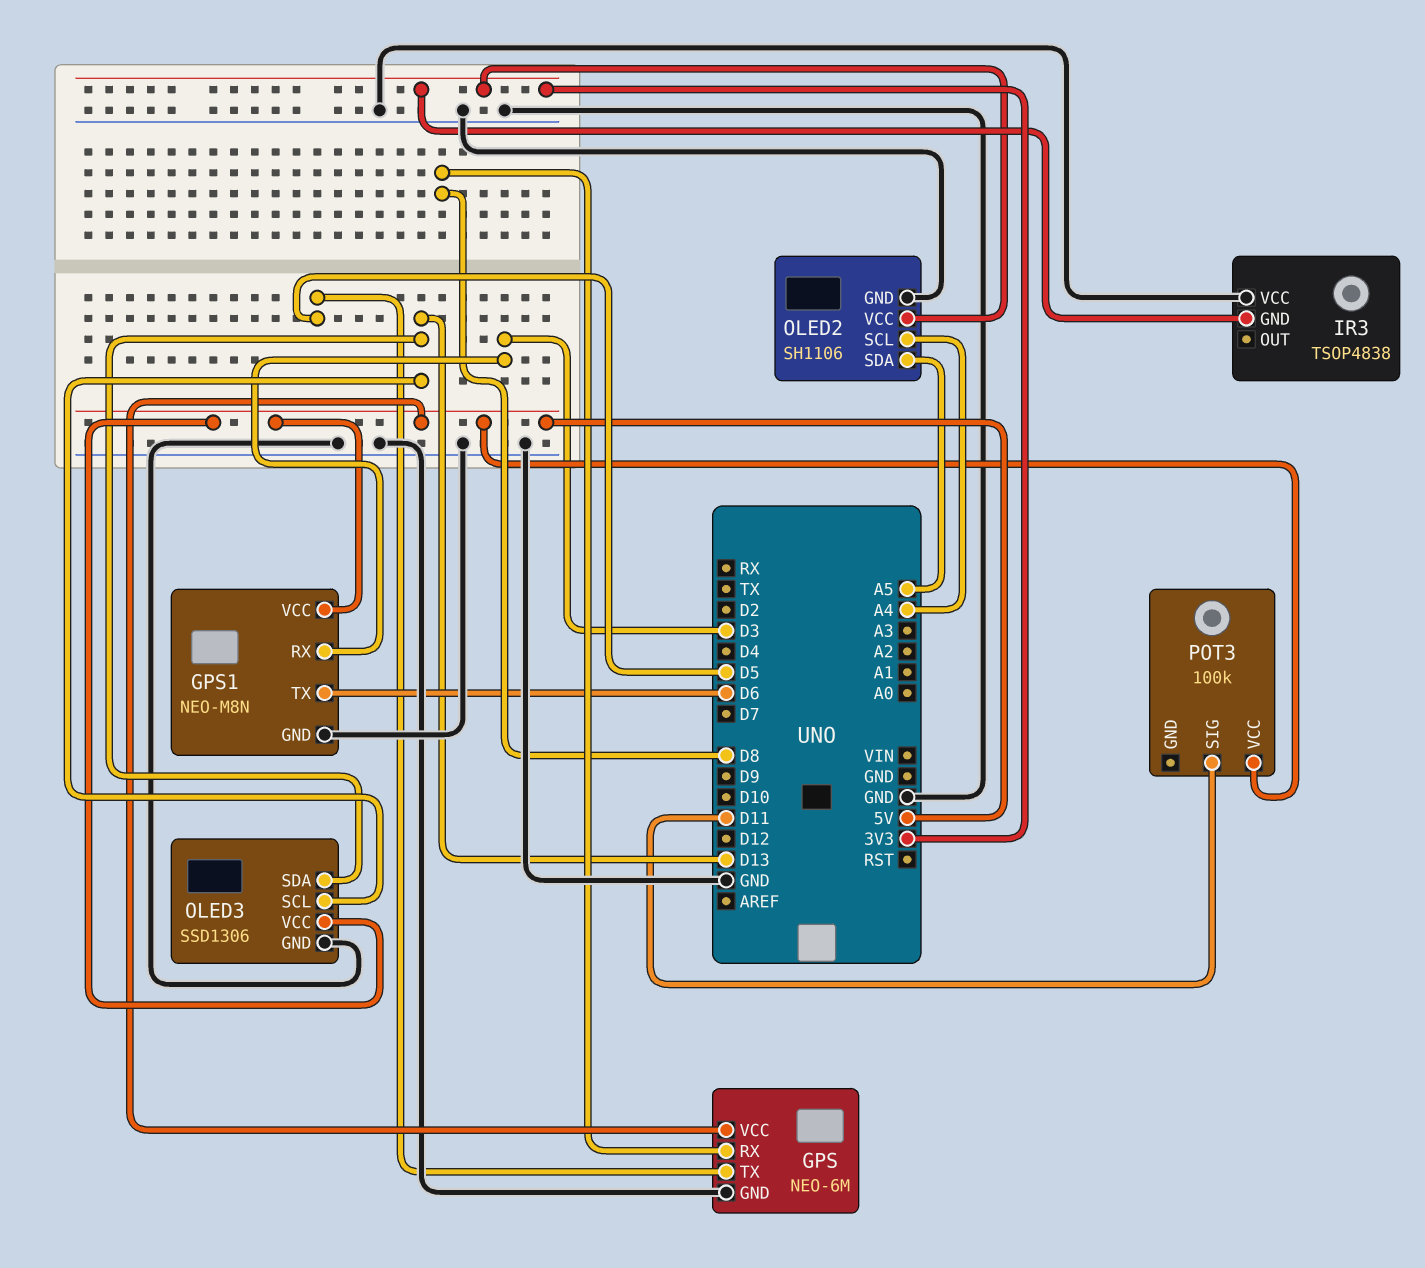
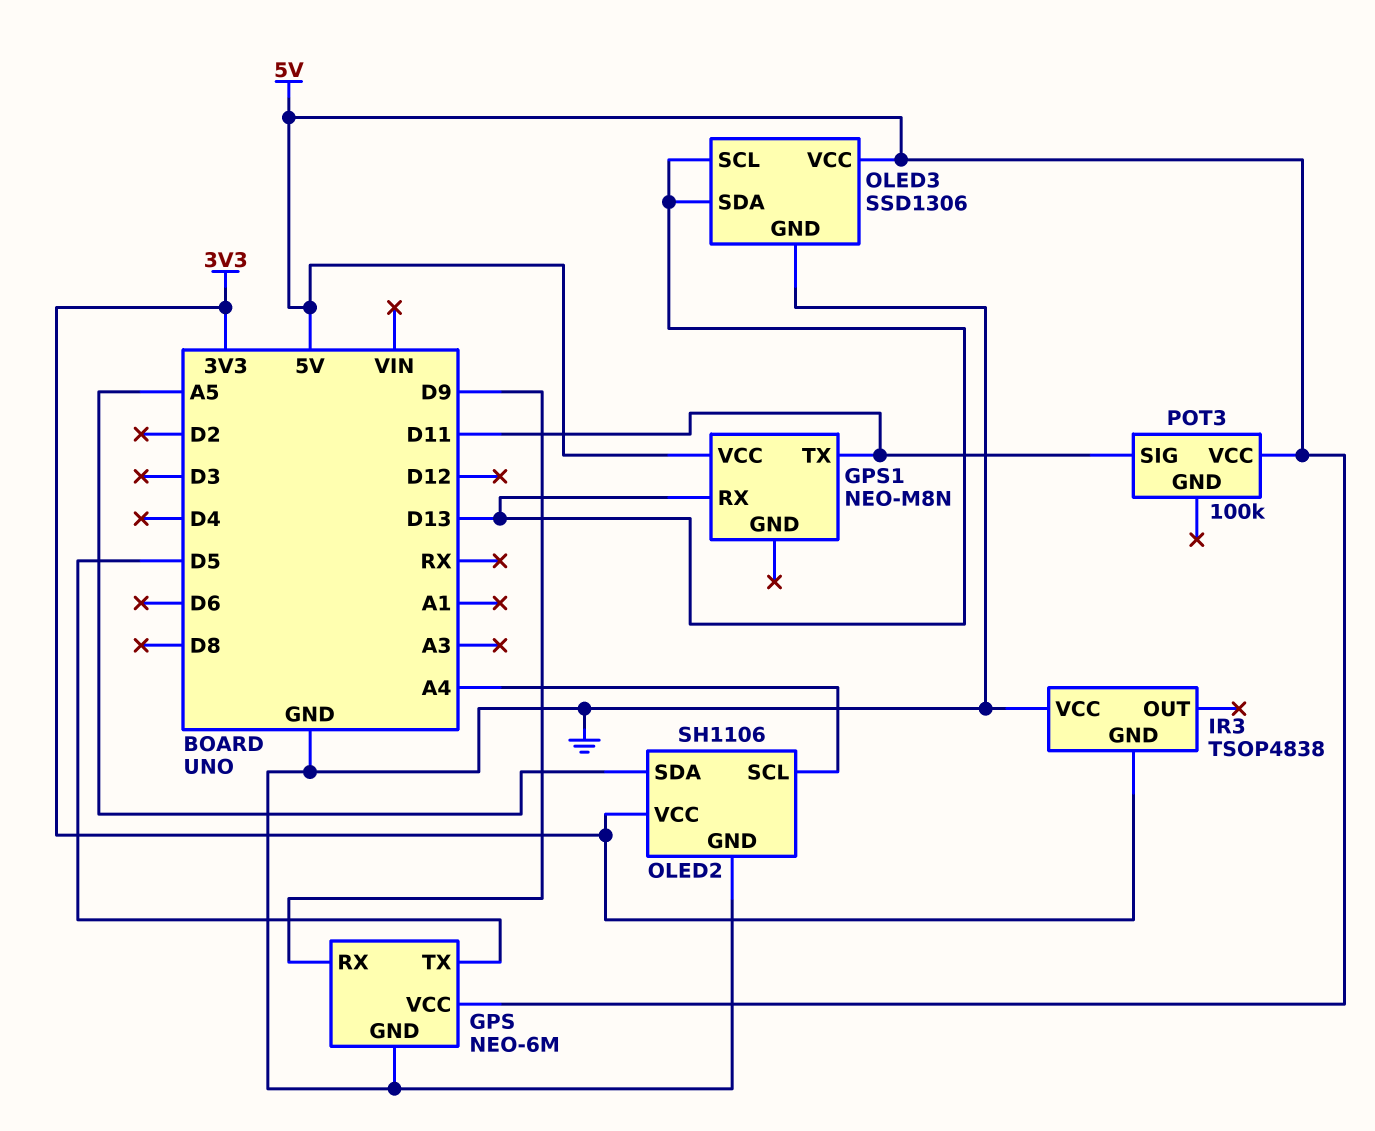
GPS pin RX: D8 -> D9
GPS1 pin GND: GND -> none
GPS1 pin RX: D3 -> D13
GPS1 pin TX: D6 -> D11

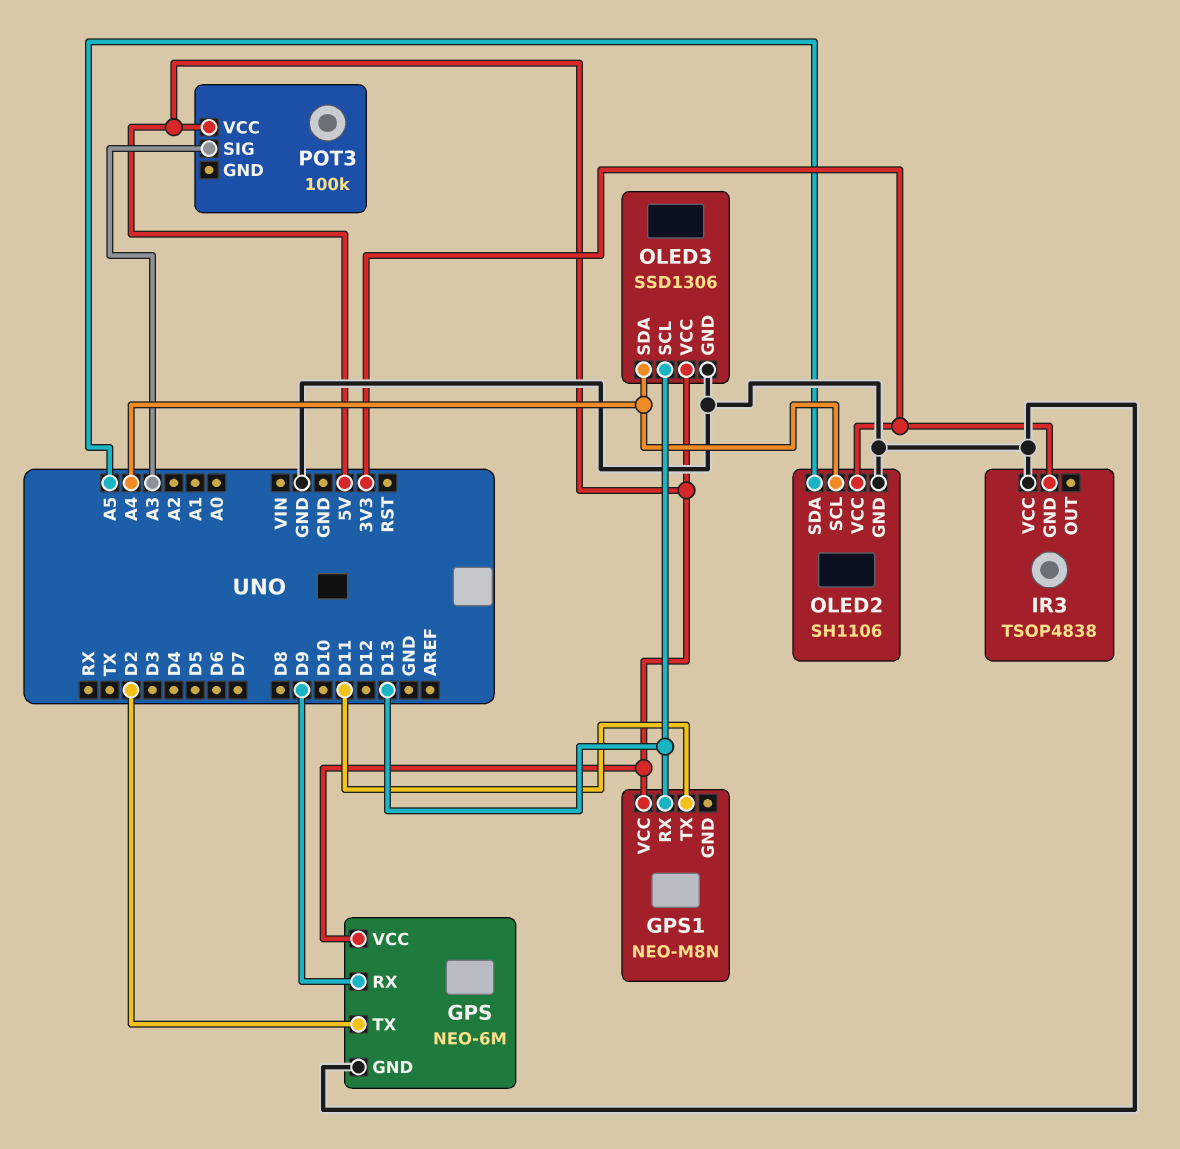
GPS pin TX: D5 -> D2
OLED3 pin SDA: D13 -> A4
POT3 pin SIG: D11 -> A3

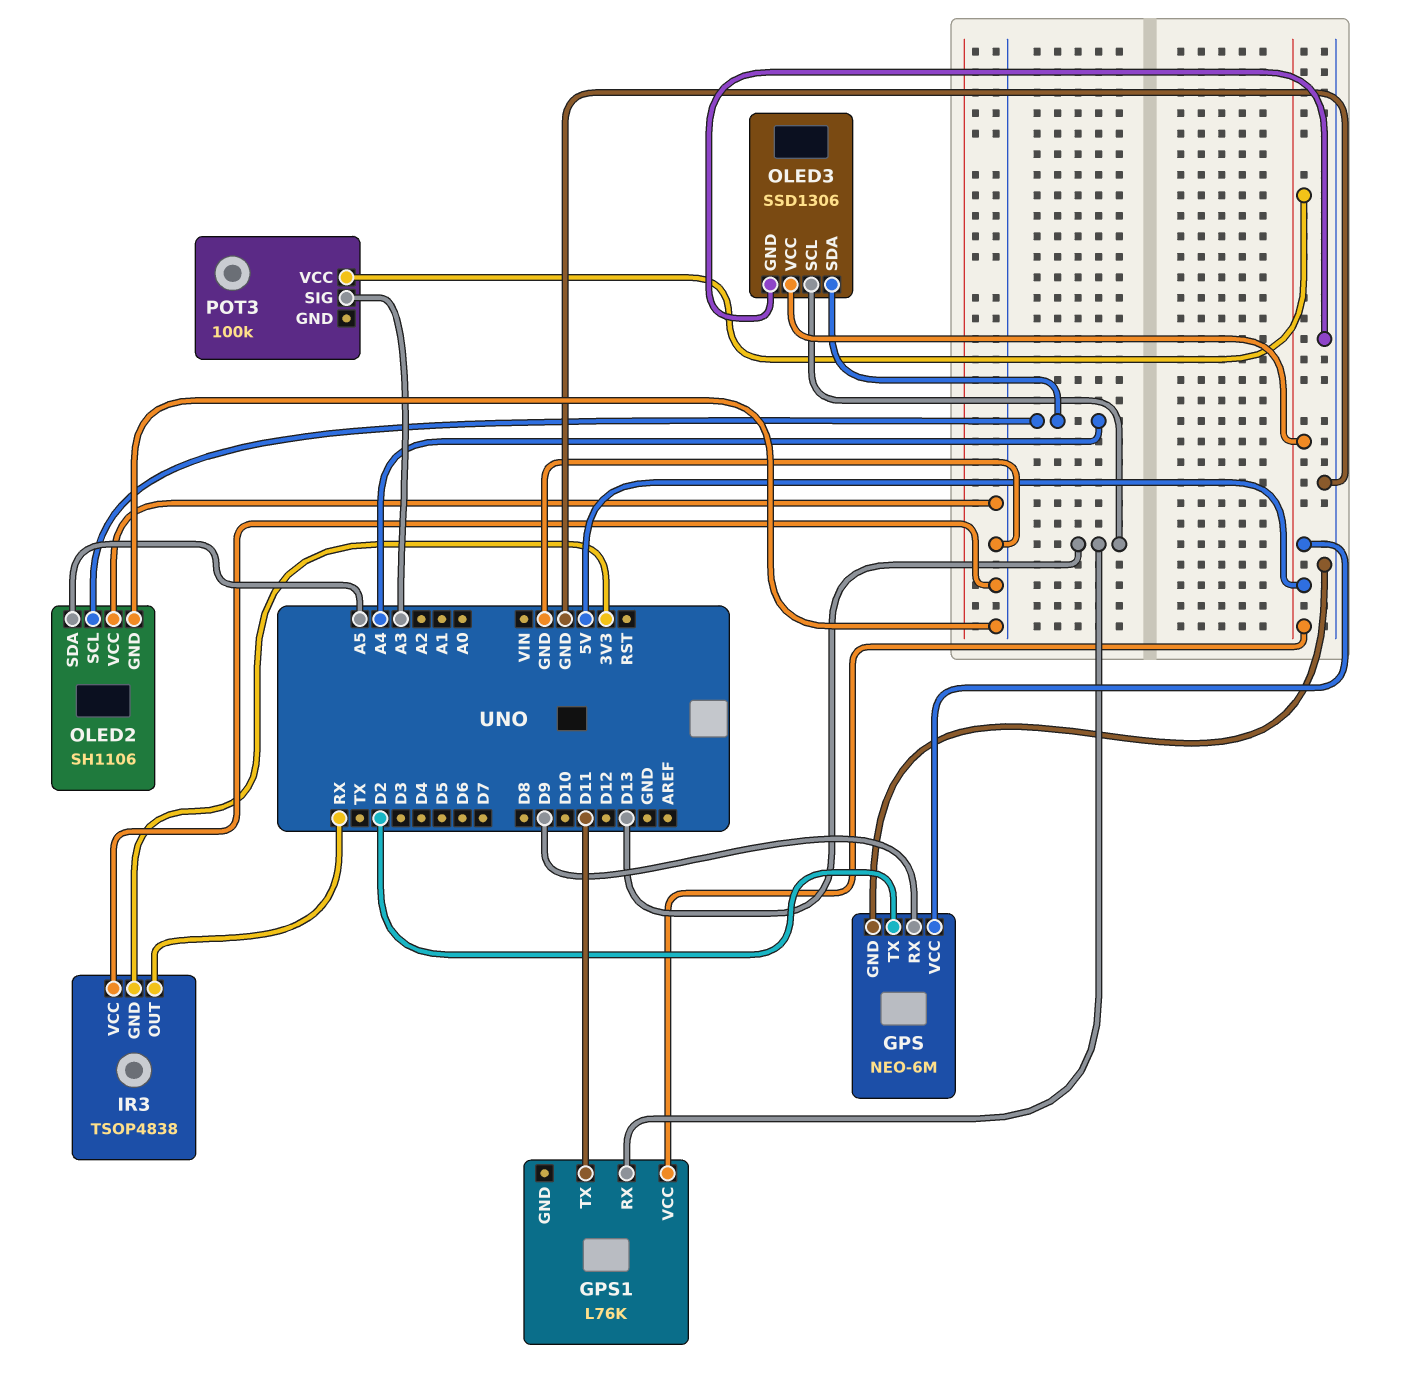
GPS1: NEO-M8N -> L76K
IR3 pin OUT: none -> RX
OLED2 pin VCC: 3V3 -> GND

